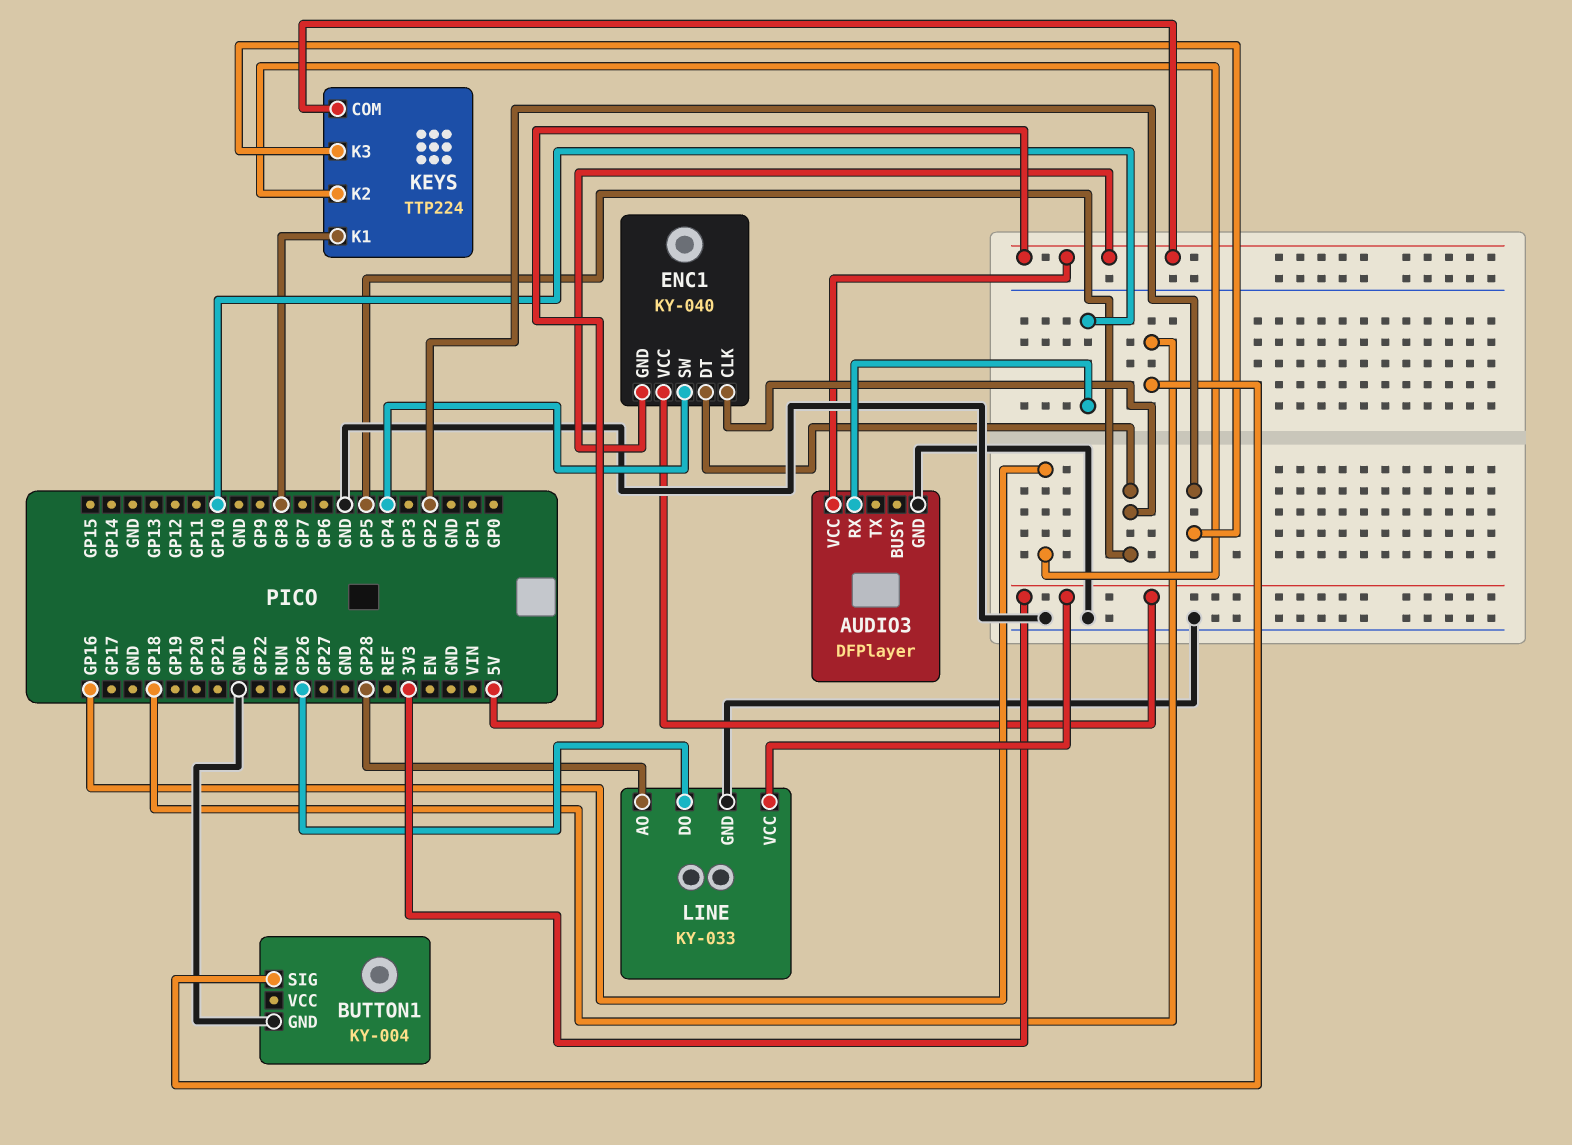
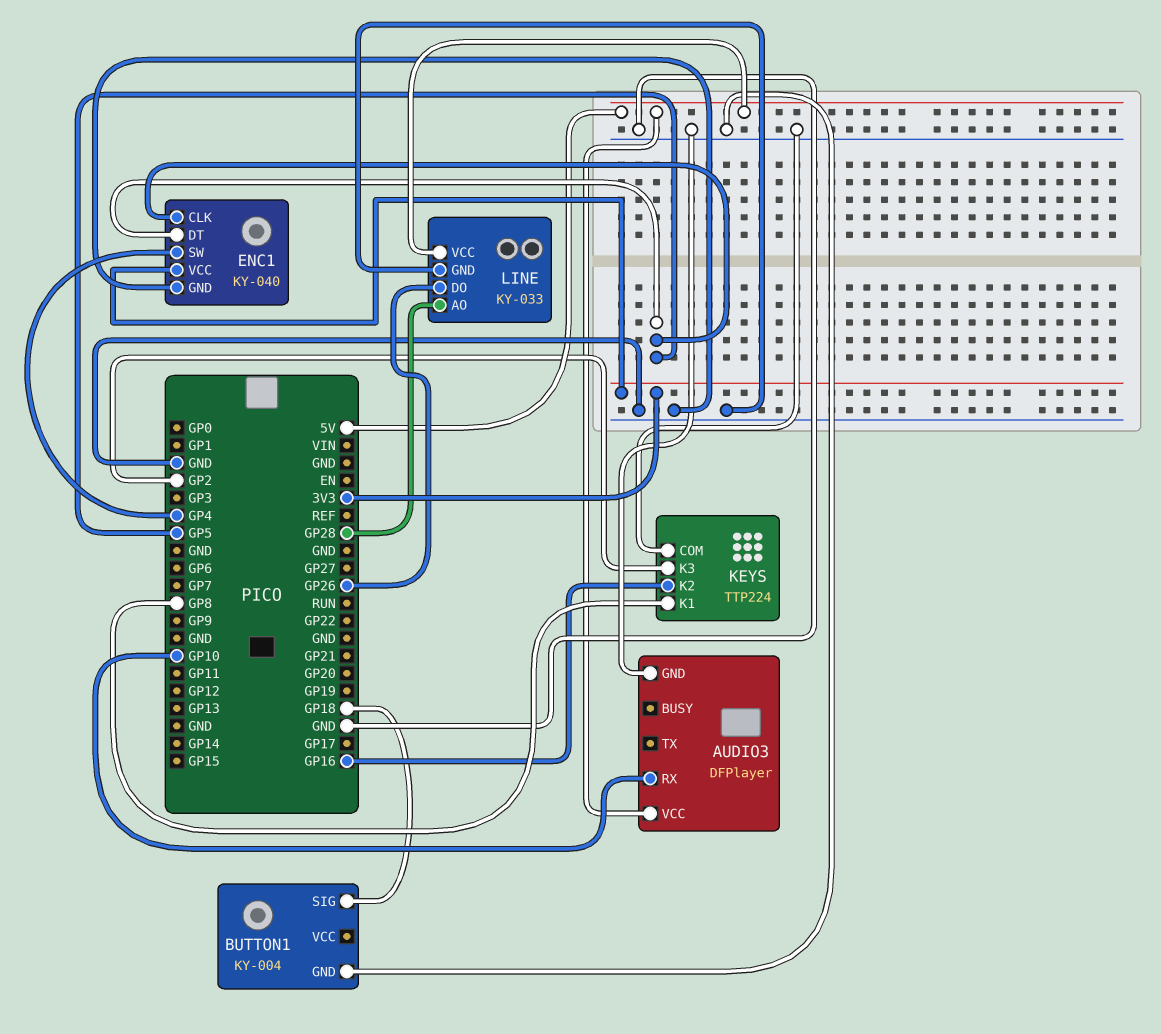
ENC1 pin GND: 5V -> GND
KEYS pin COM: 5V -> GND
LINE pin VCC: 3V3 -> 5V

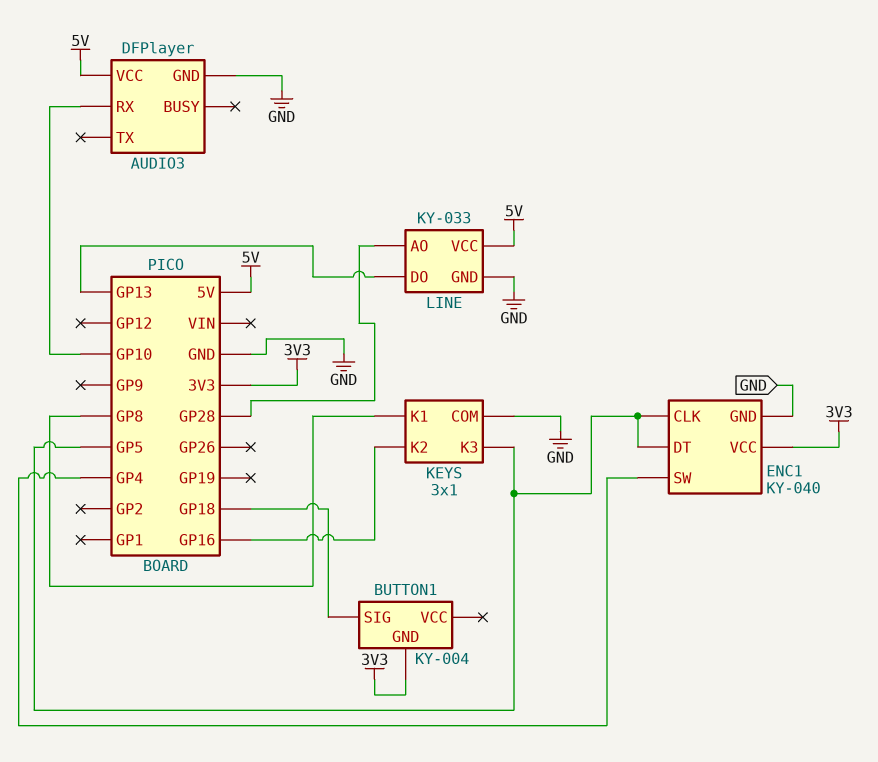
BUTTON1 pin GND: GND -> 3V3
KEYS: TTP224 -> 3x1
KEYS pin K3: GP2 -> GP5
LINE pin DO: GP26 -> GP13

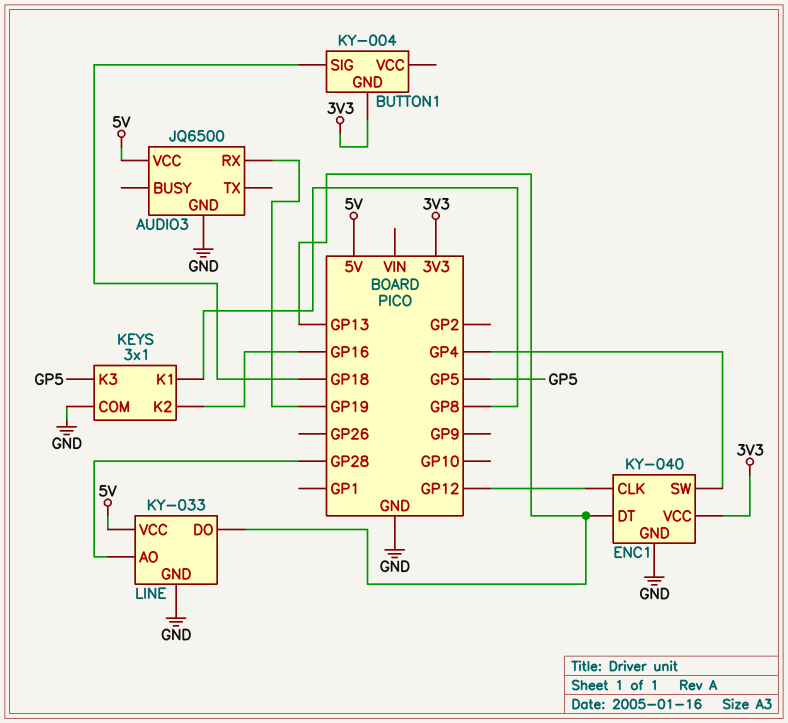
AUDIO3: DFPlayer -> JQ6500
AUDIO3 pin RX: GP10 -> GP19
ENC1 pin CLK: GP5 -> GP12
ENC1 pin DT: GP5 -> GP13

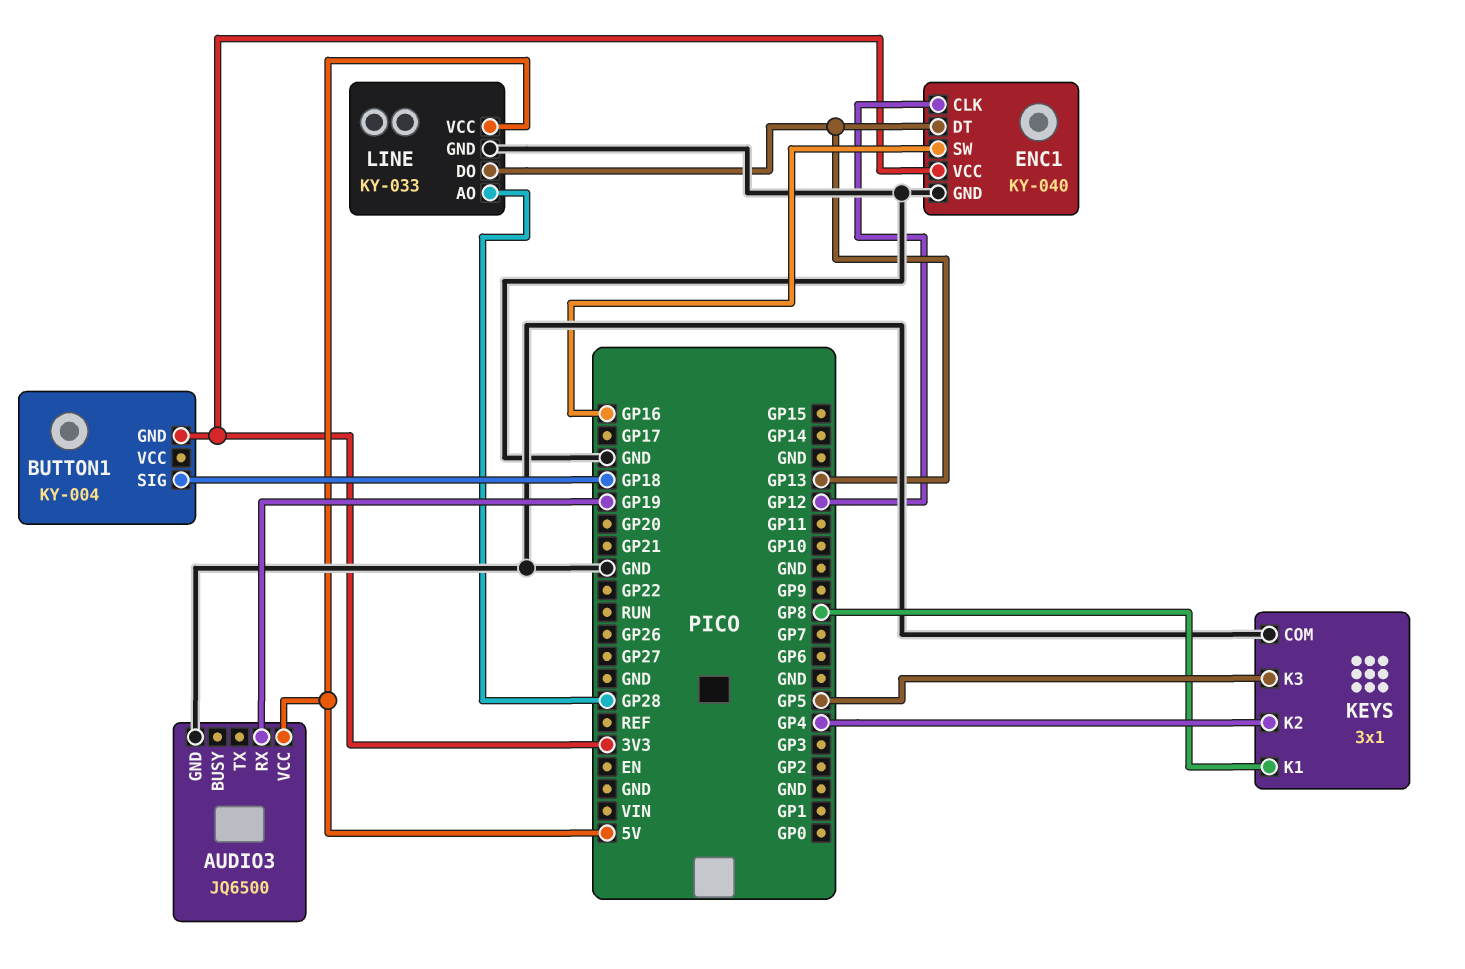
ENC1 pin SW: GP4 -> GP16
KEYS pin K2: GP16 -> GP4

